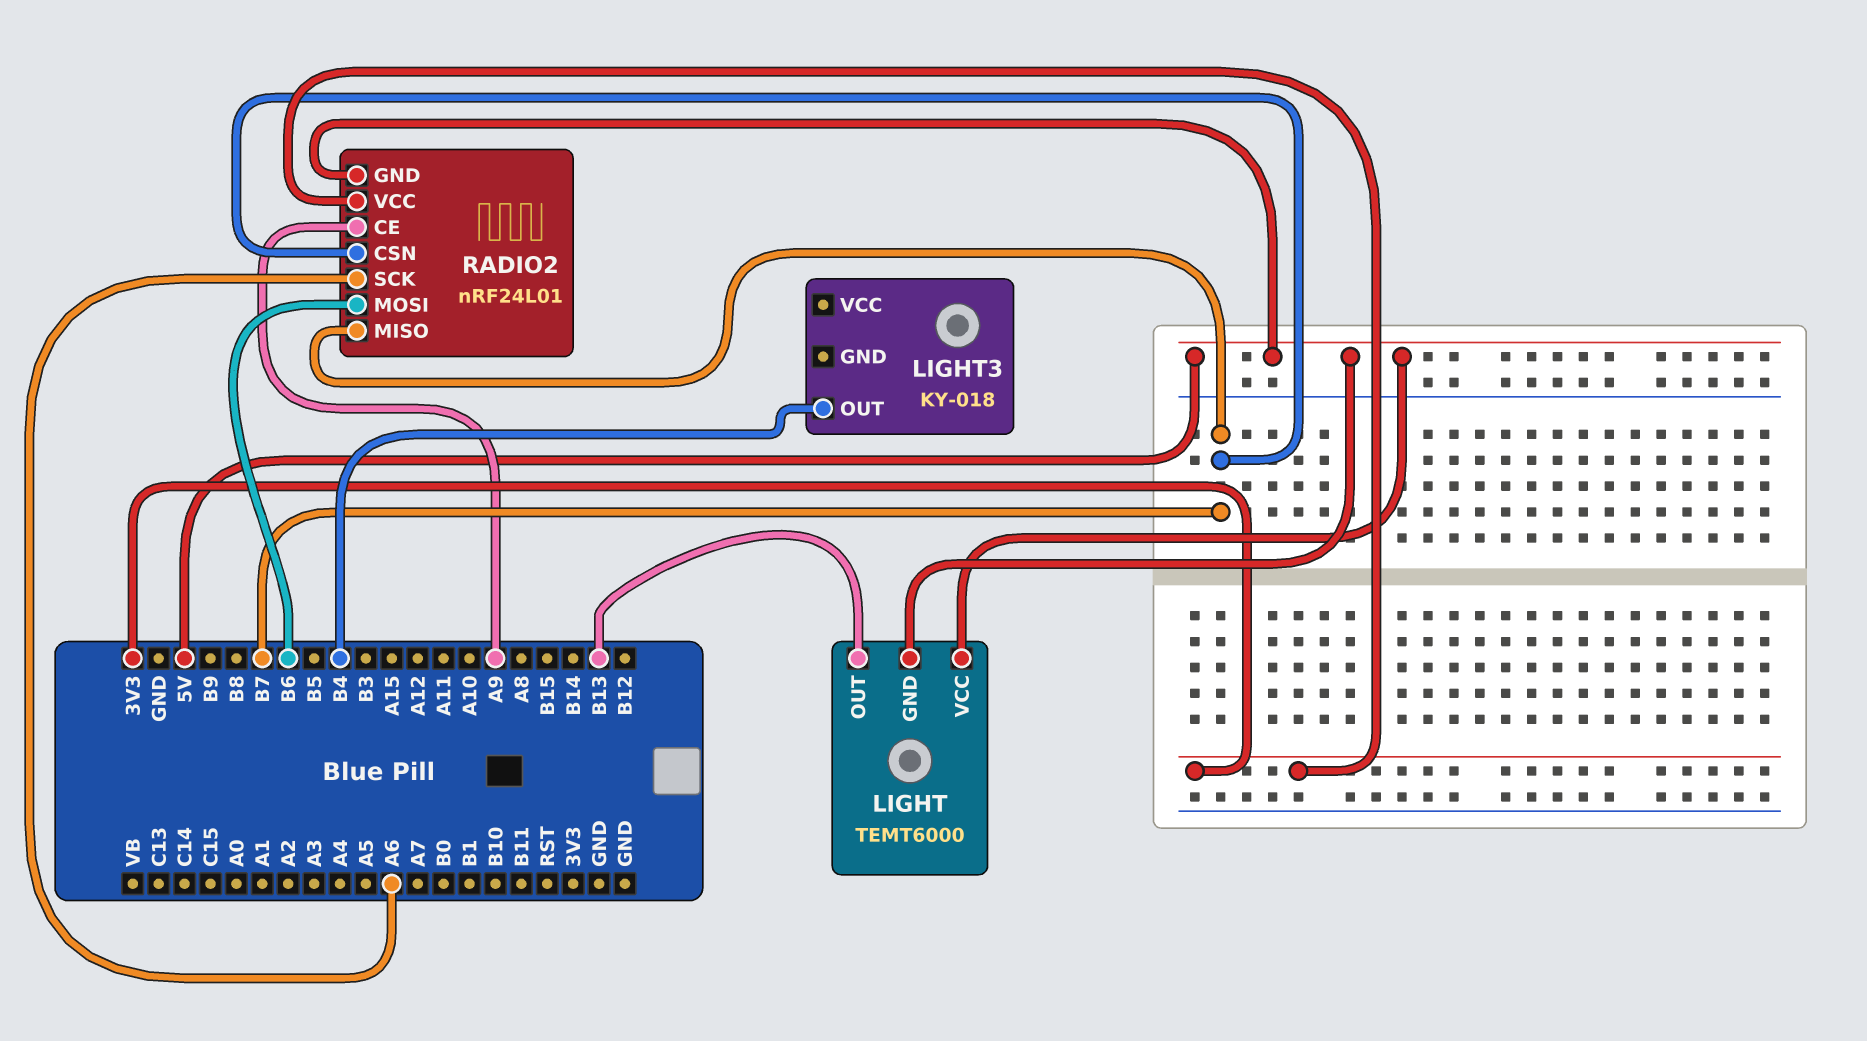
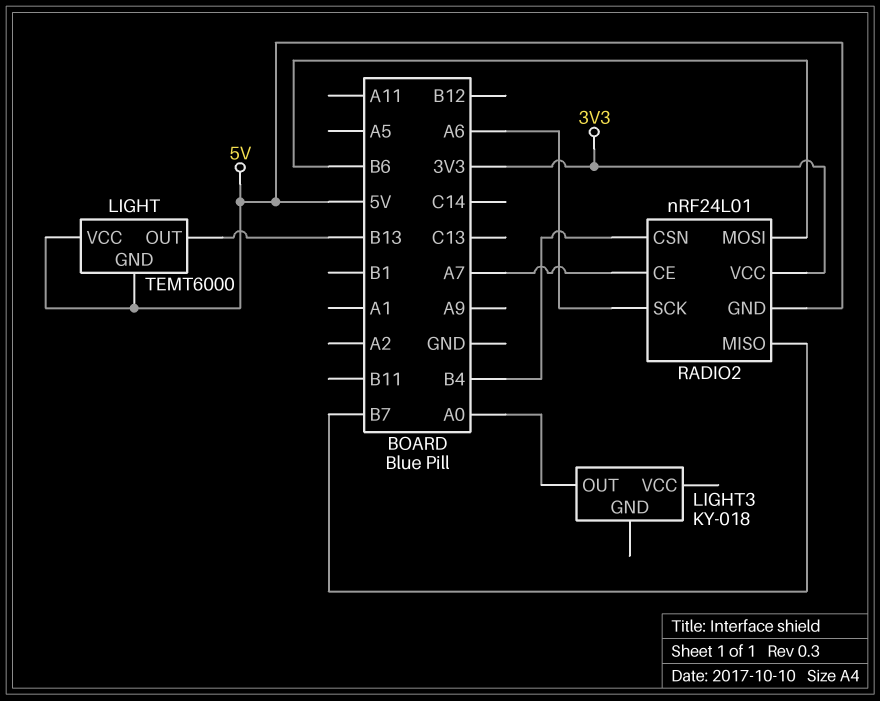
LIGHT3 pin OUT: B4 -> A0
RADIO2 pin CE: A9 -> A7
RADIO2 pin CSN: B7 -> B4

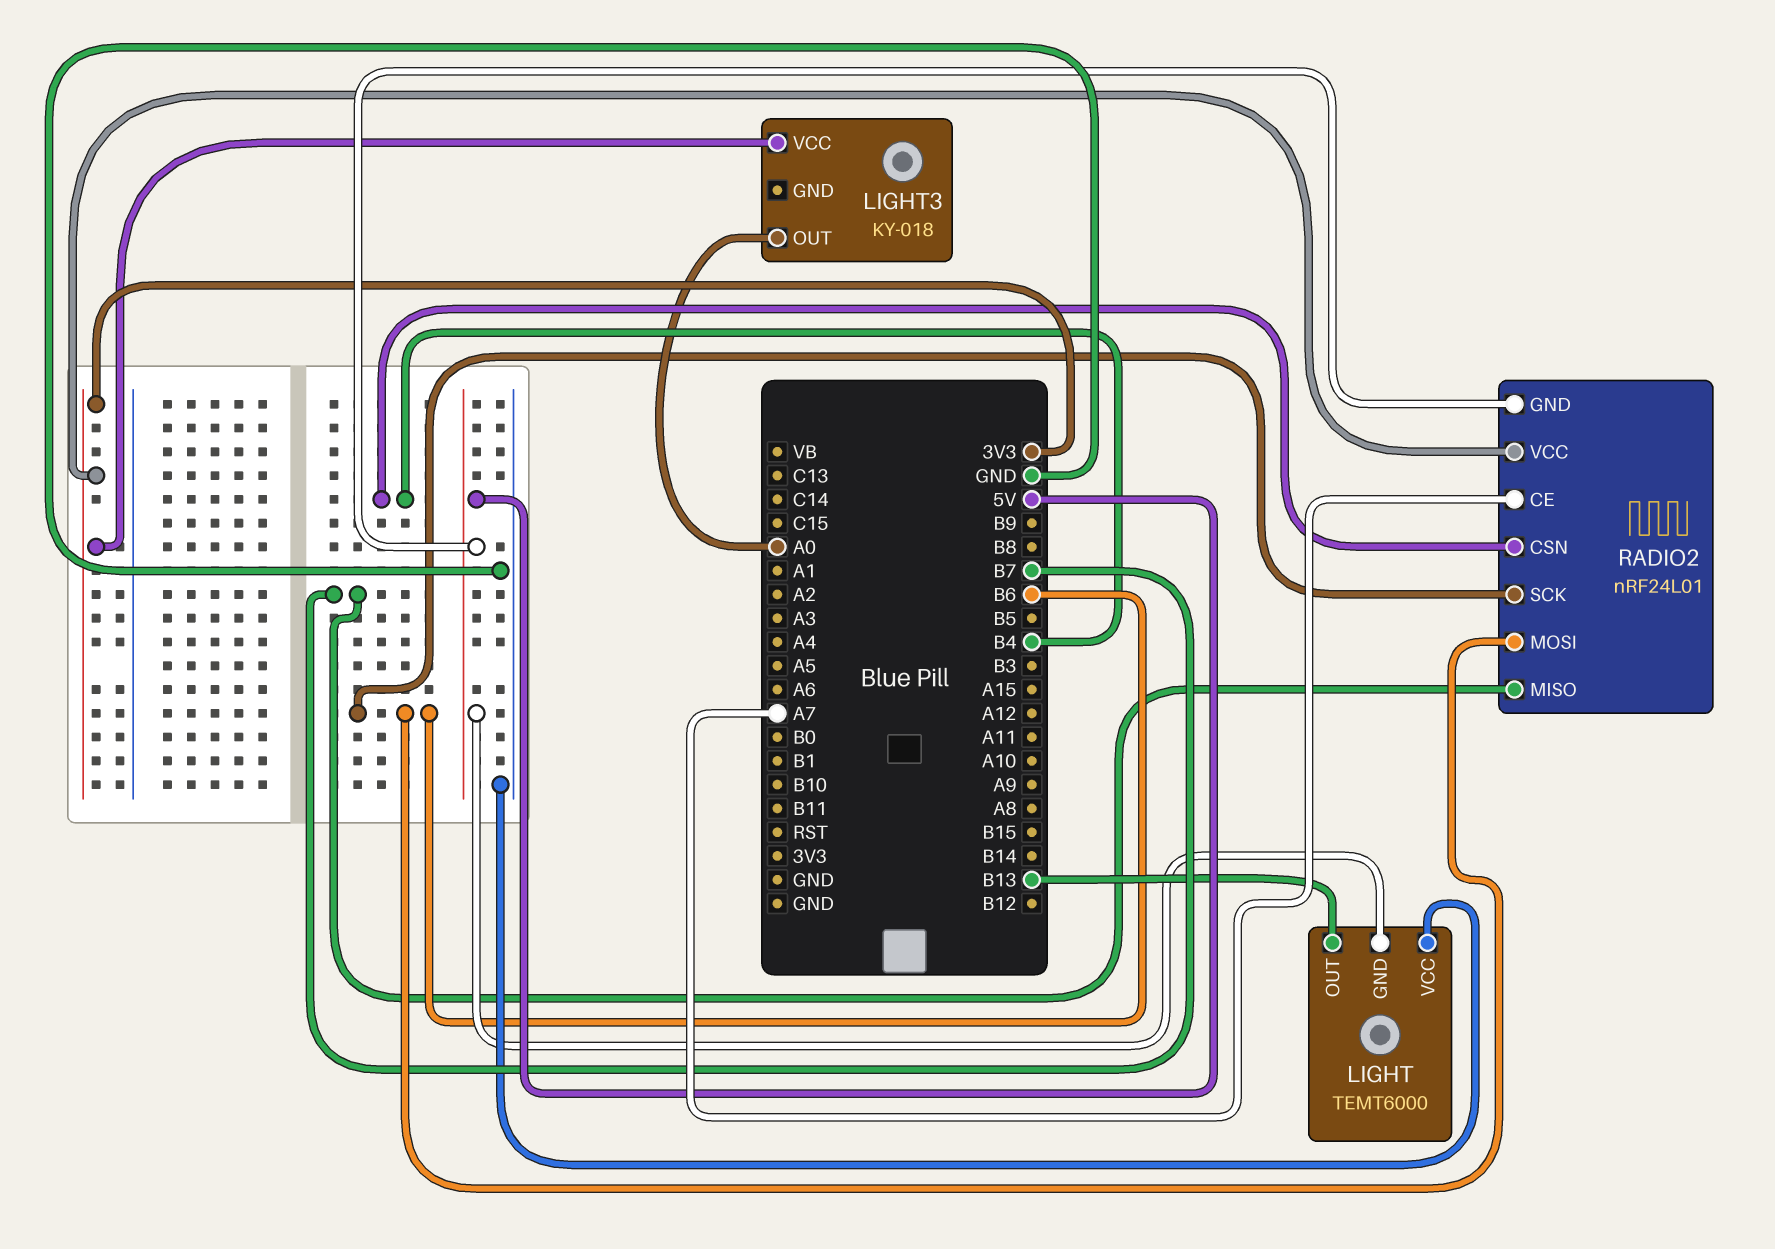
LIGHT pin VCC: 5V -> GND
LIGHT3 pin VCC: none -> 3V3
RADIO2 pin SCK: A6 -> B6

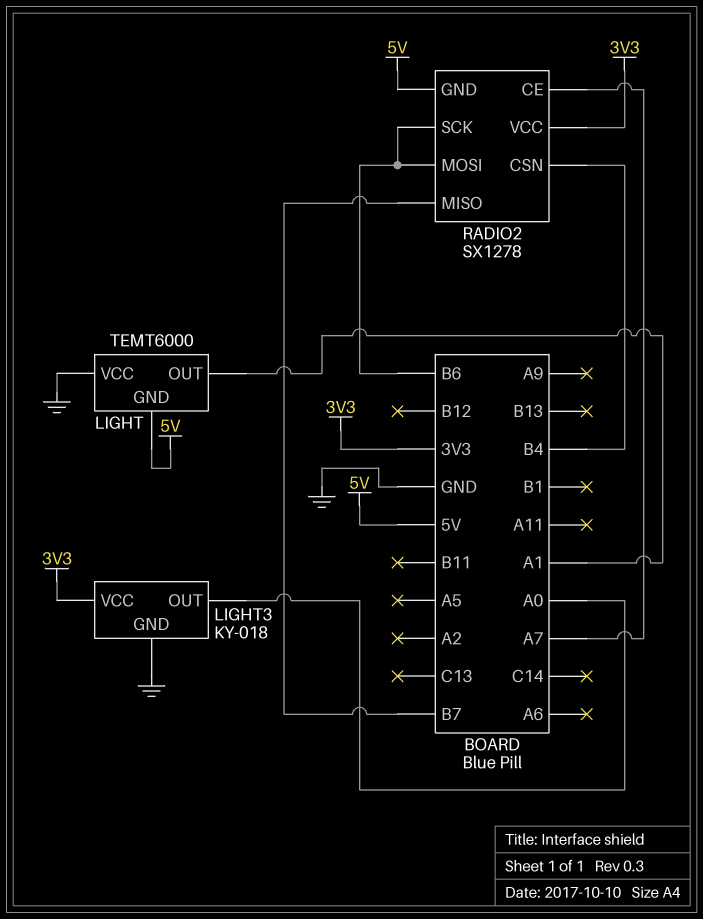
LIGHT pin OUT: B13 -> A1
LIGHT3 pin GND: none -> GND
RADIO2: nRF24L01 -> SX1278

